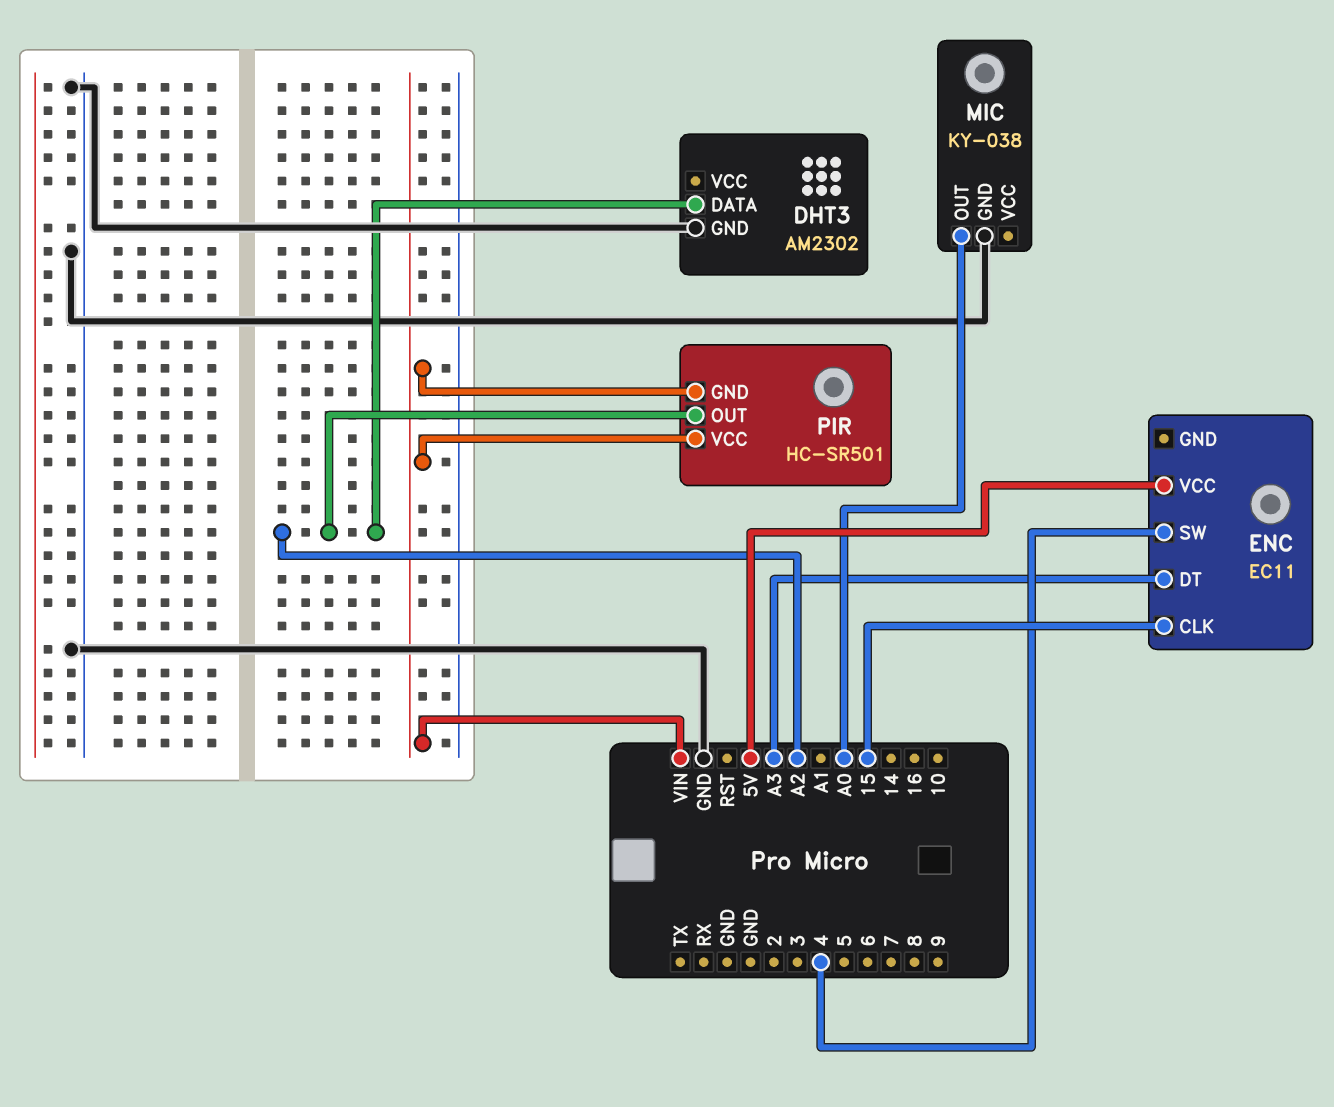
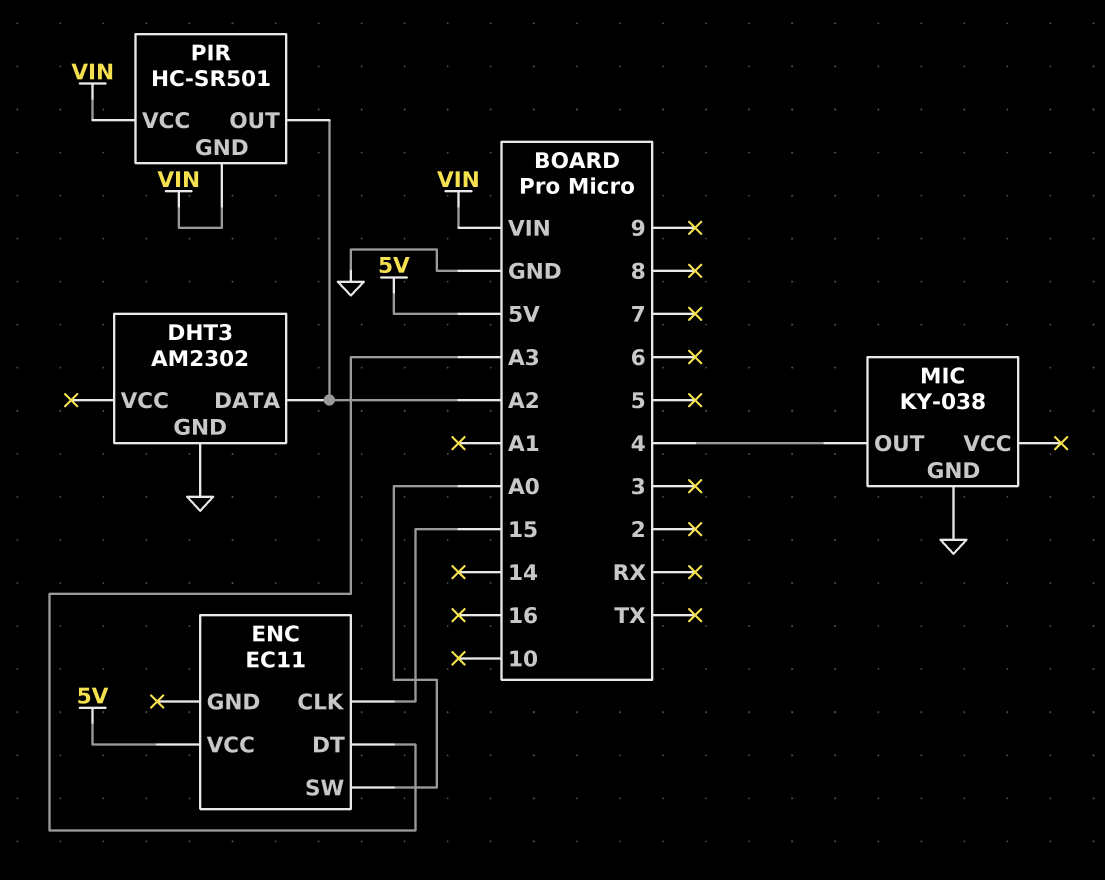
ENC pin SW: 4 -> A0
MIC pin OUT: A0 -> 4

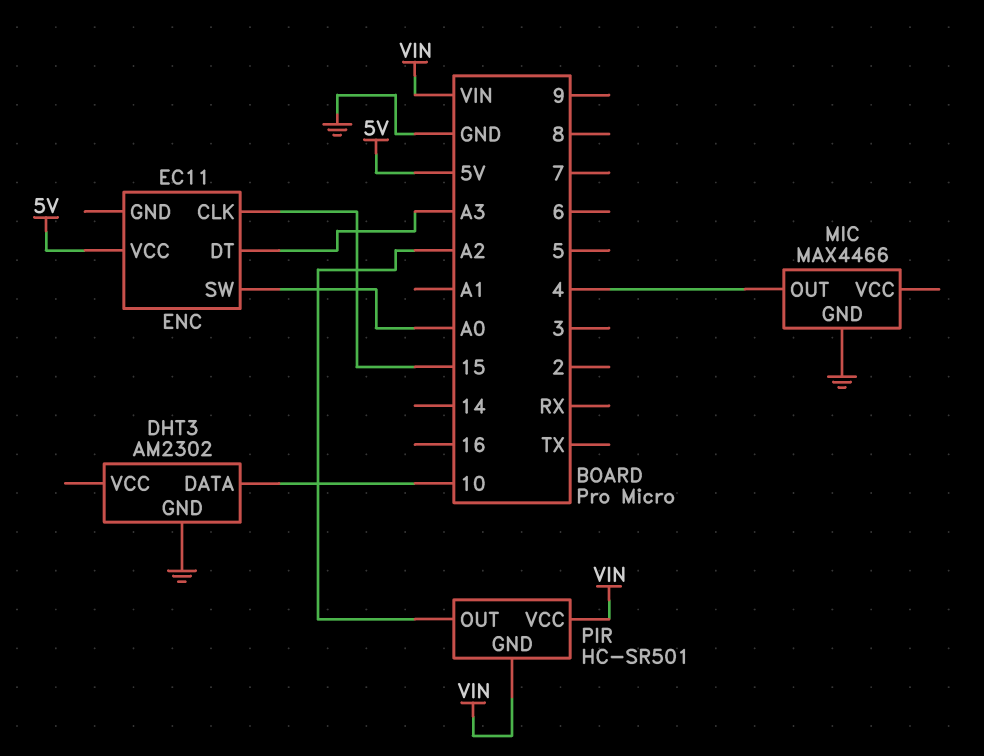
DHT3 pin DATA: A2 -> 10
MIC: KY-038 -> MAX4466

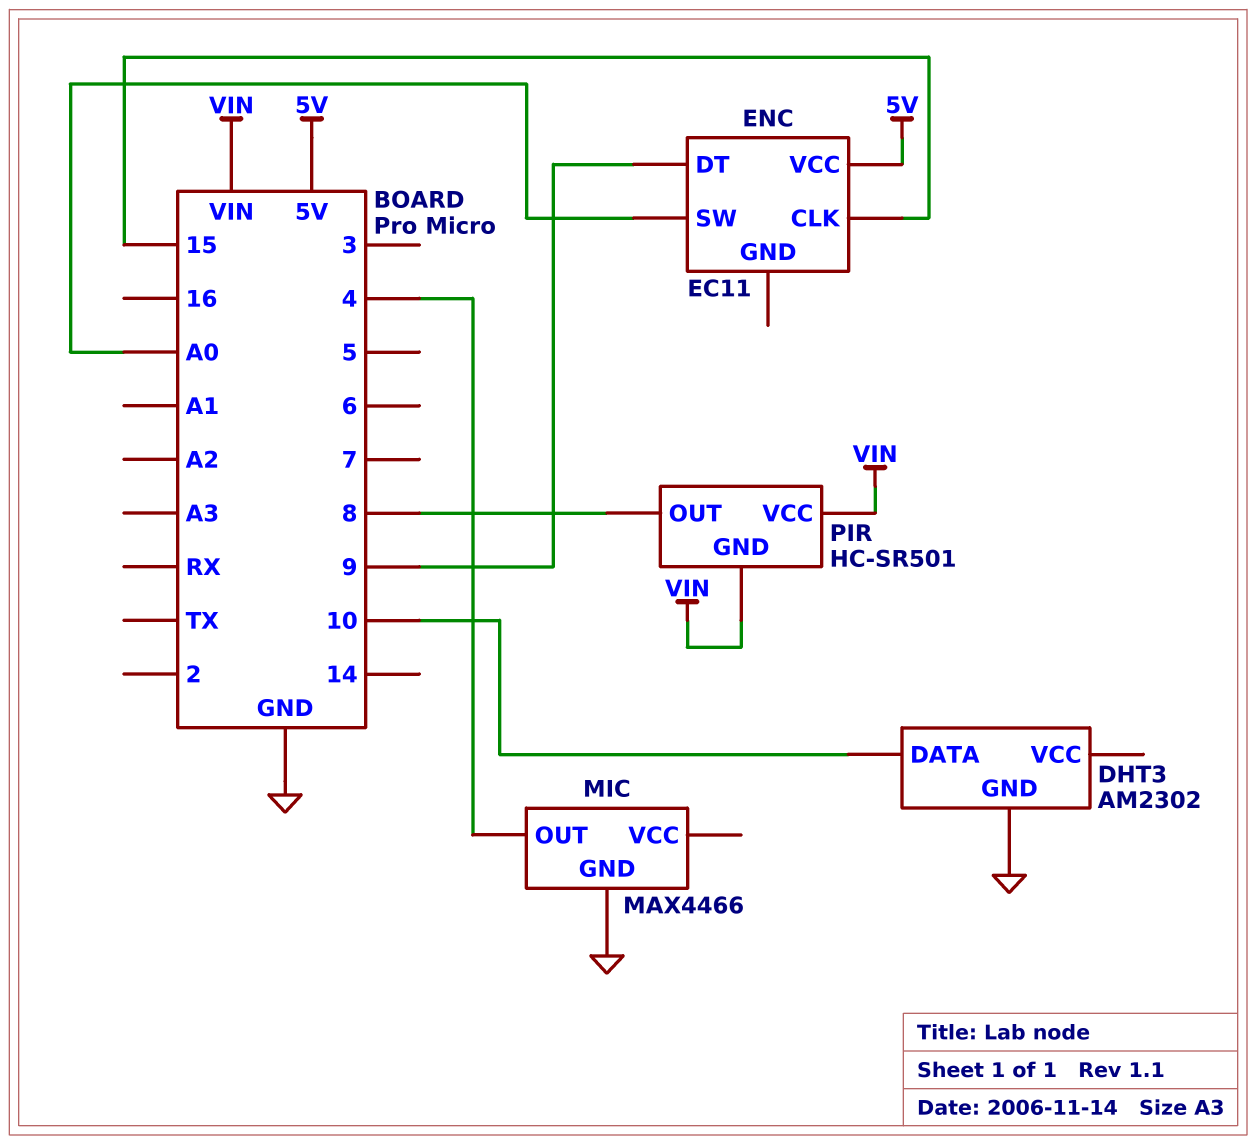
ENC pin DT: A3 -> 9
PIR pin OUT: A2 -> 8

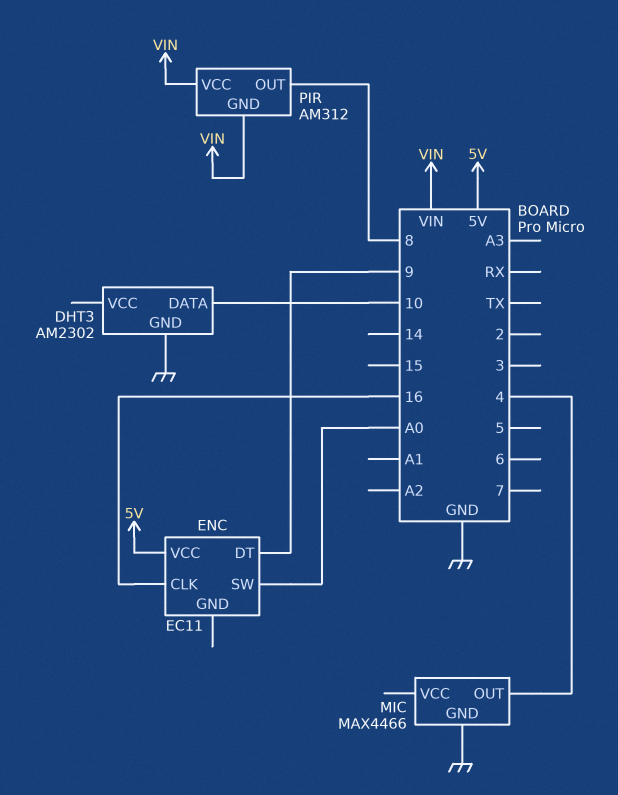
ENC pin CLK: 15 -> 16
PIR: HC-SR501 -> AM312

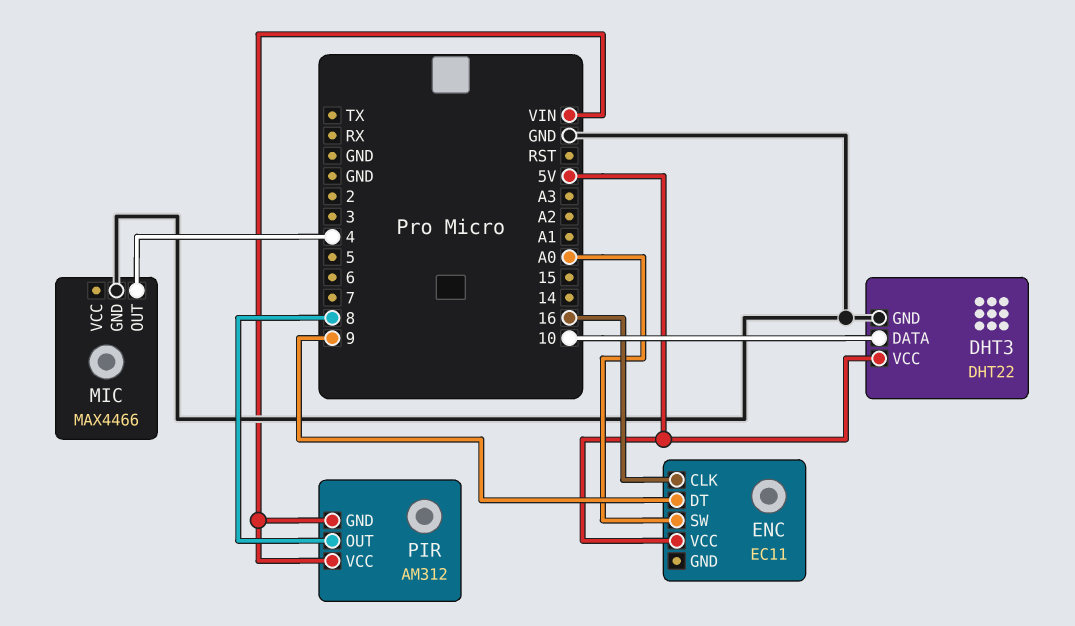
DHT3: AM2302 -> DHT22
DHT3 pin VCC: none -> 5V

